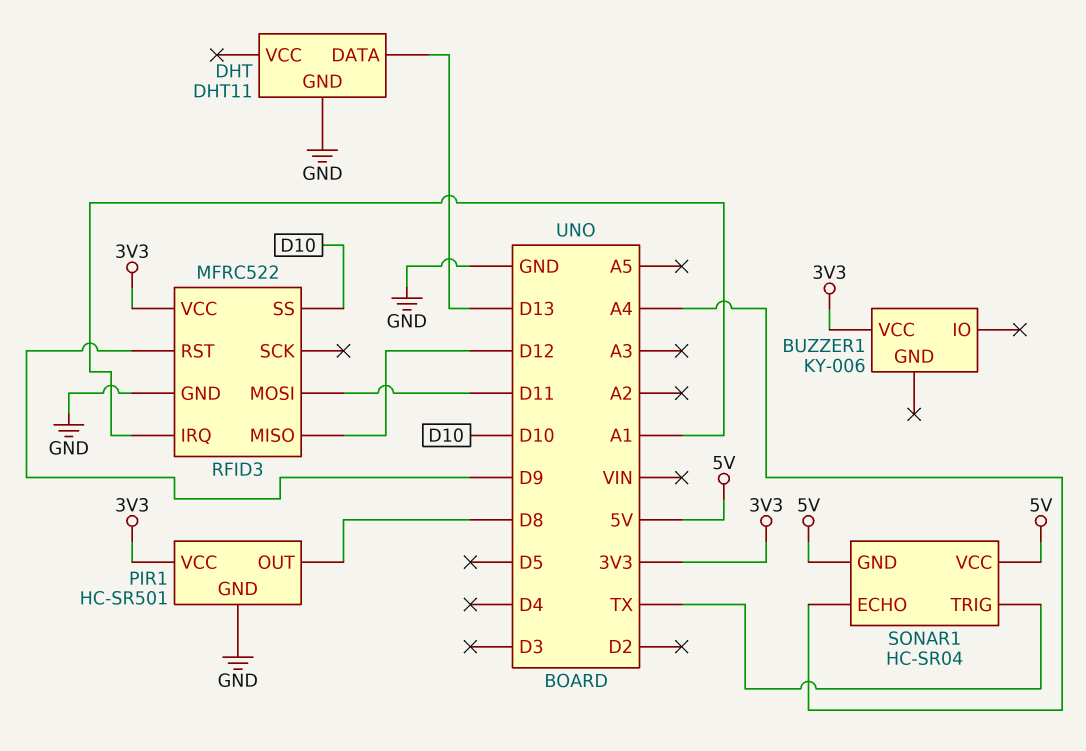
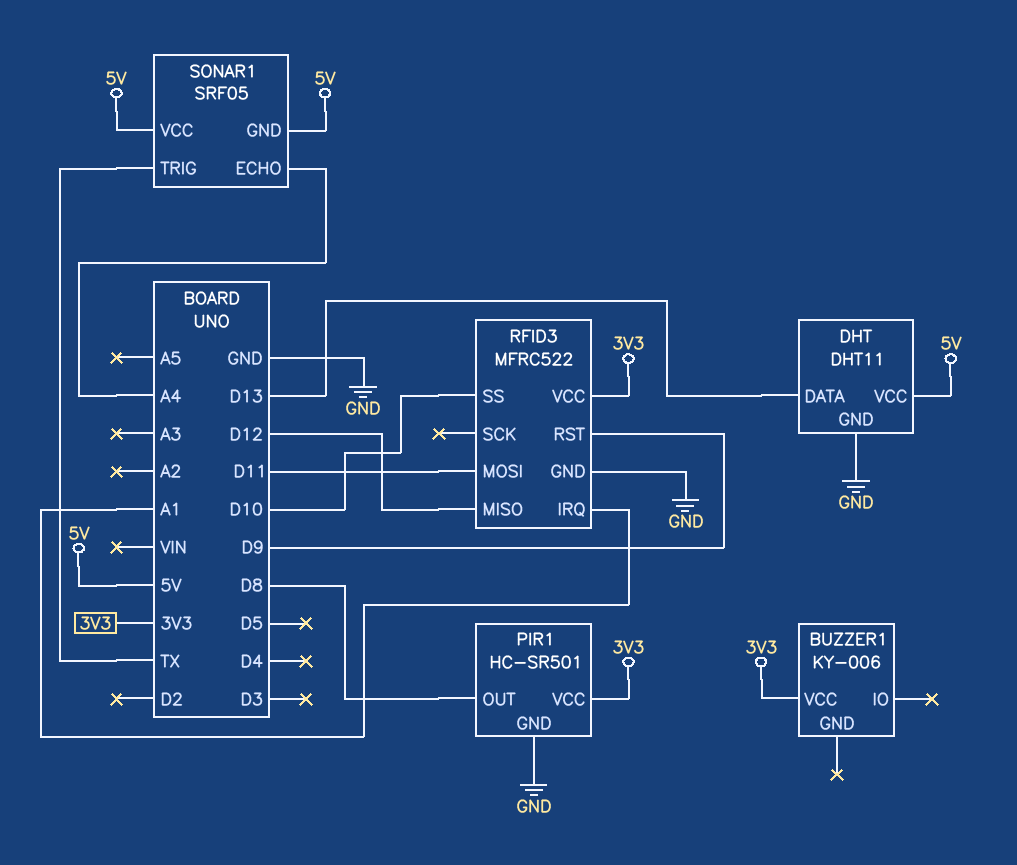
DHT pin VCC: none -> 5V
SONAR1: HC-SR04 -> SRF05

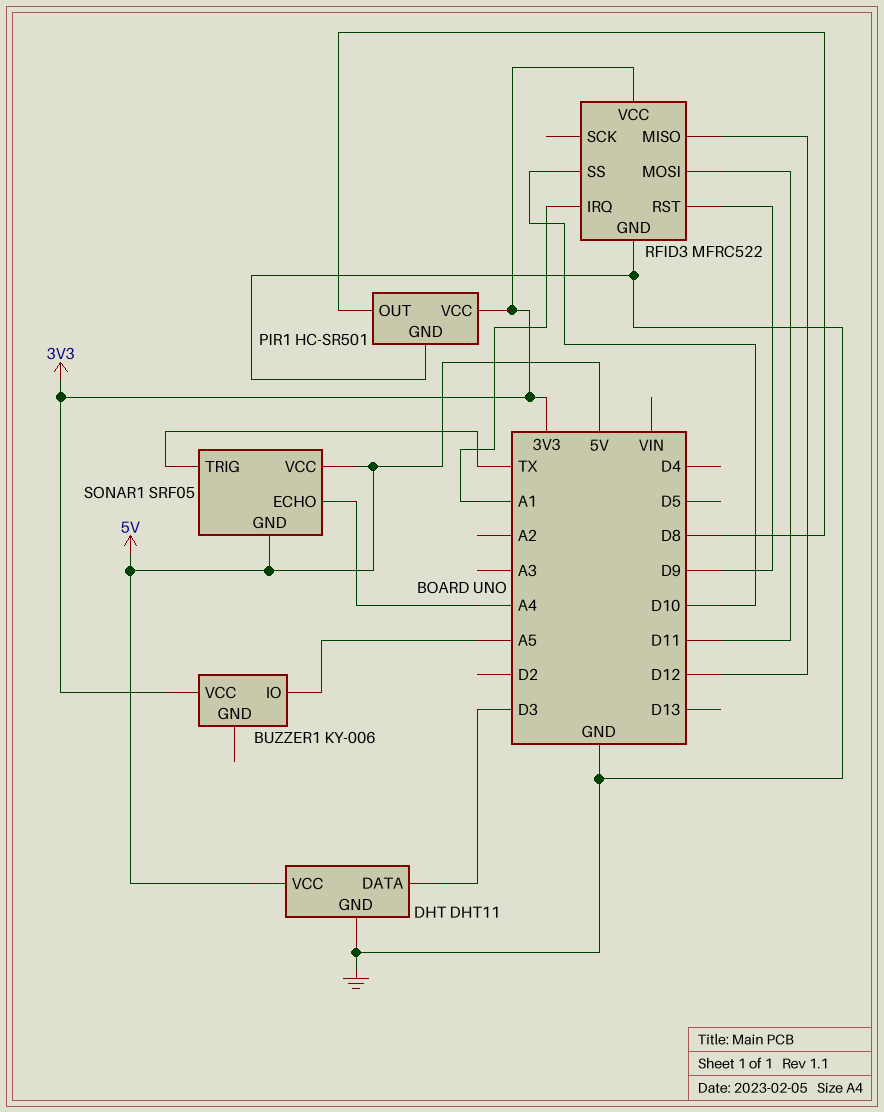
BUZZER1 pin IO: none -> A5
DHT pin DATA: D13 -> D3

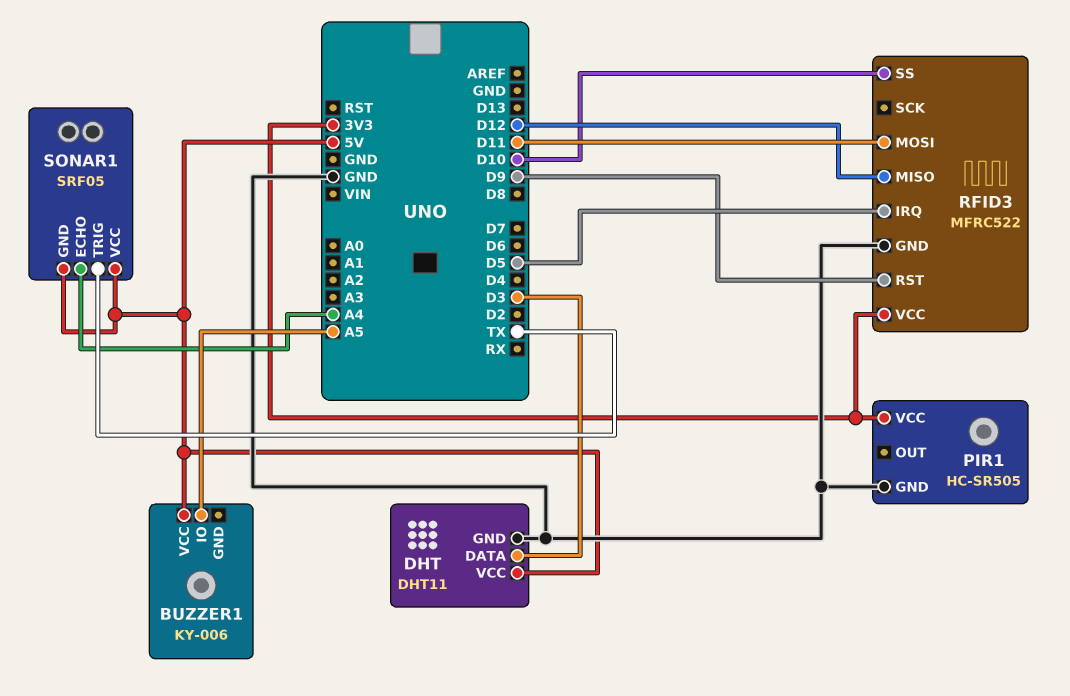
BUZZER1 pin VCC: 3V3 -> 5V
PIR1: HC-SR501 -> HC-SR505
PIR1 pin OUT: D8 -> none
RFID3 pin IRQ: A1 -> D5

